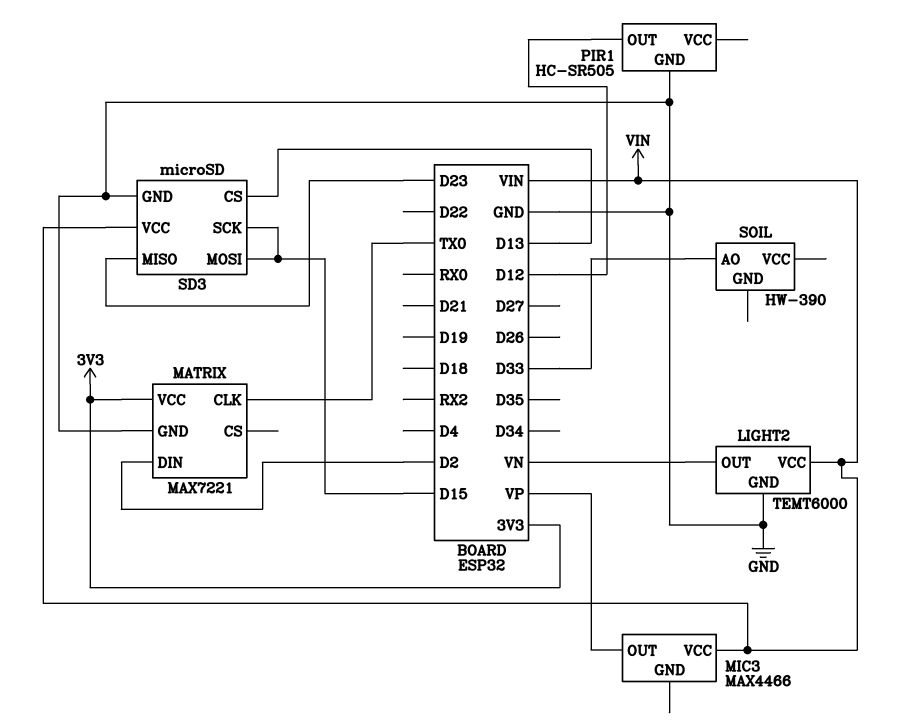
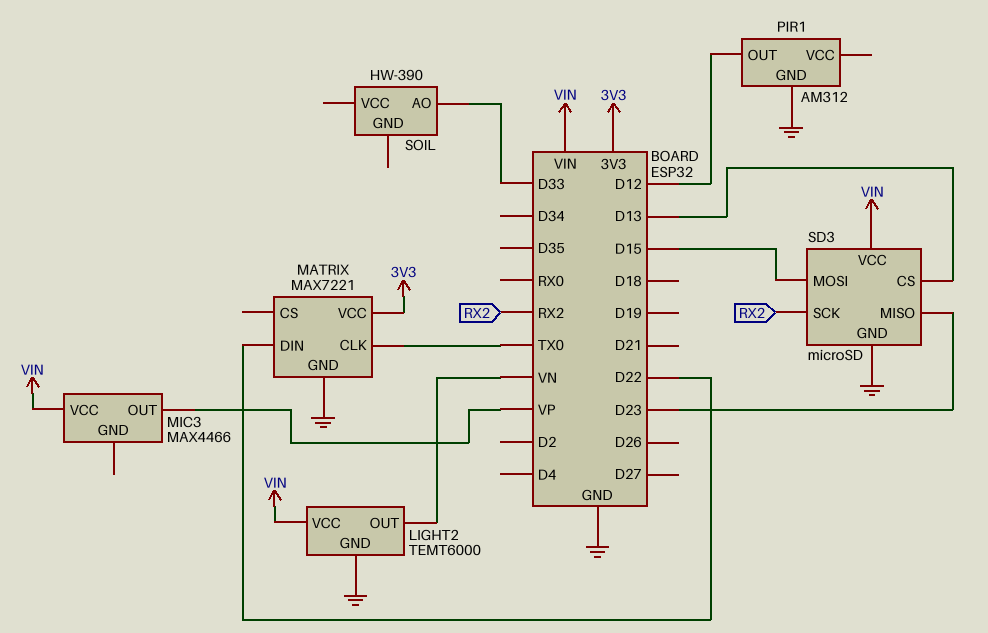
MATRIX pin DIN: D2 -> D22
PIR1: HC-SR505 -> AM312
SD3 pin SCK: D15 -> RX2

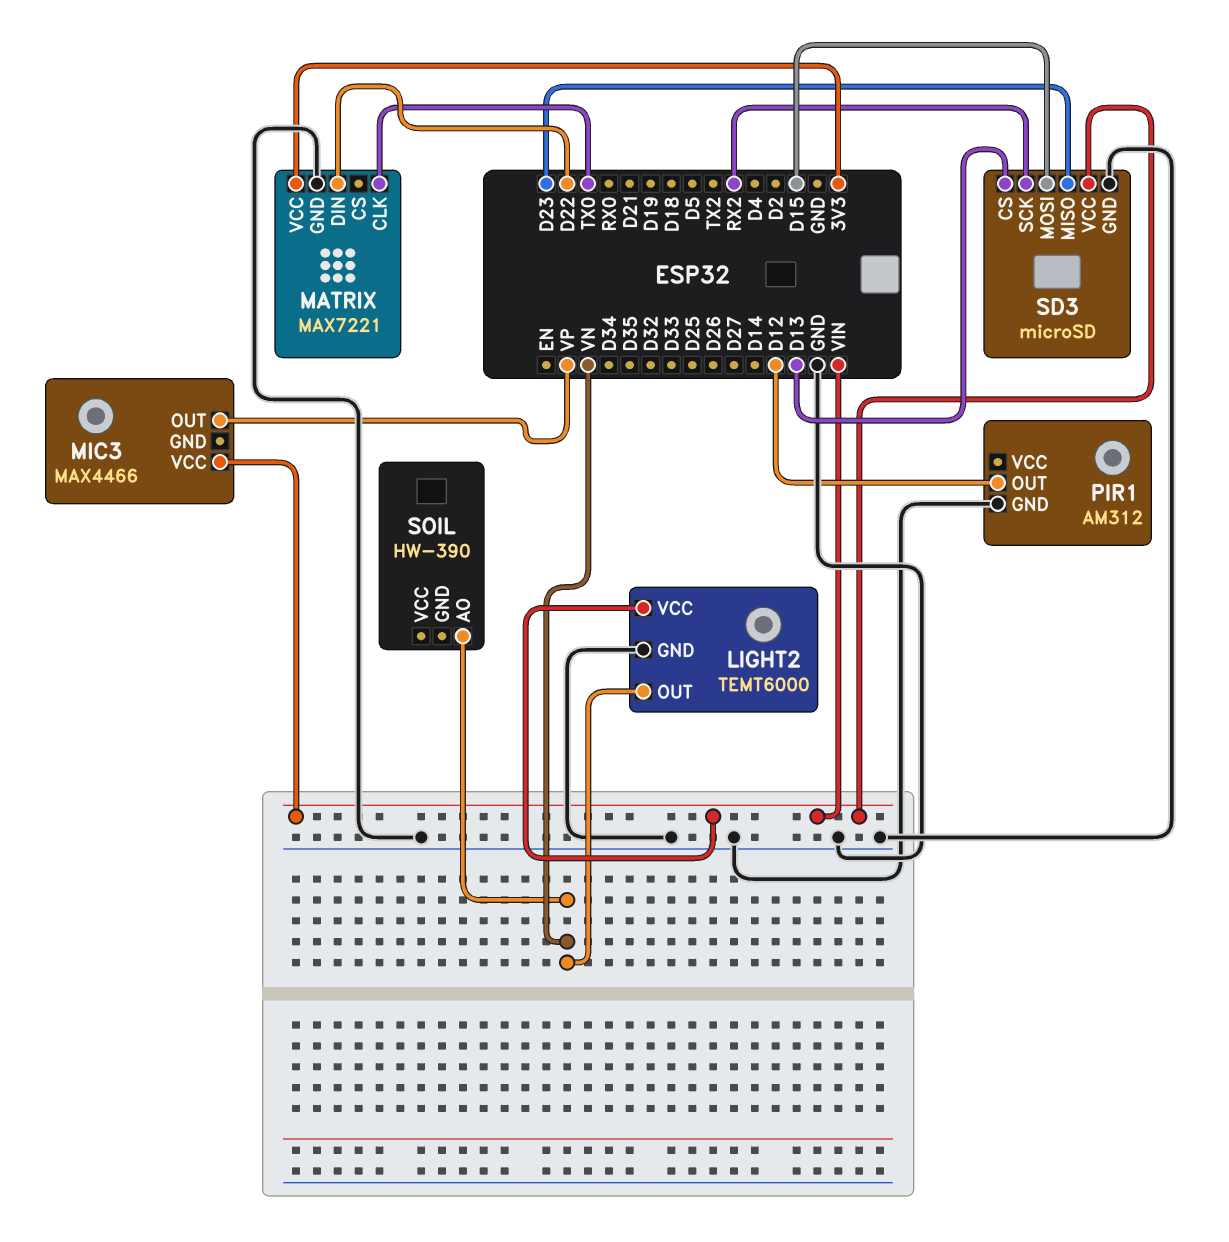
SOIL pin AO: D33 -> VN

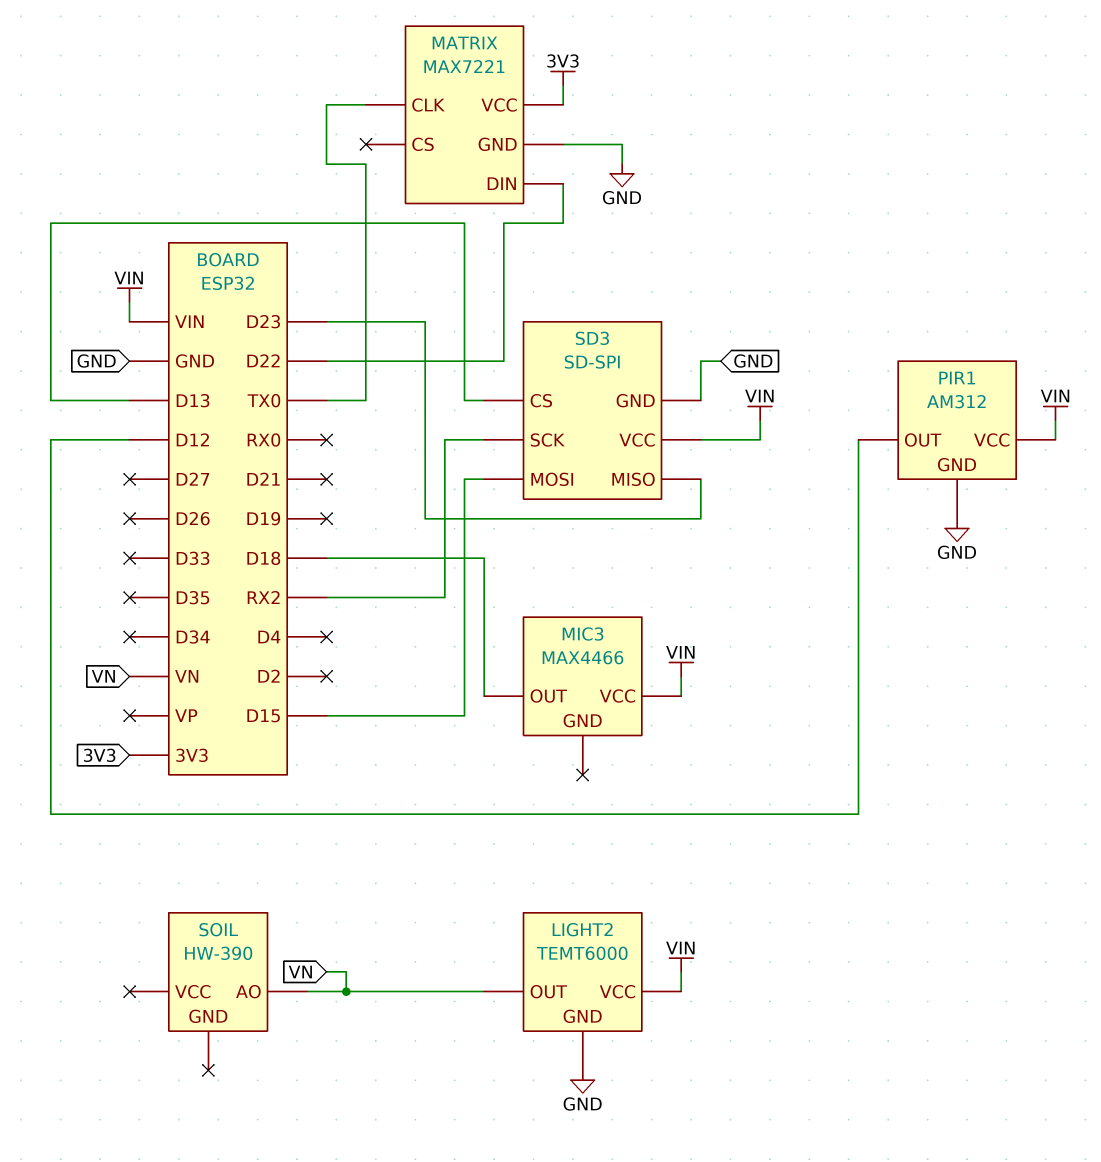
MIC3 pin OUT: VP -> D18
PIR1 pin VCC: none -> VIN
SD3: microSD -> SD-SPI

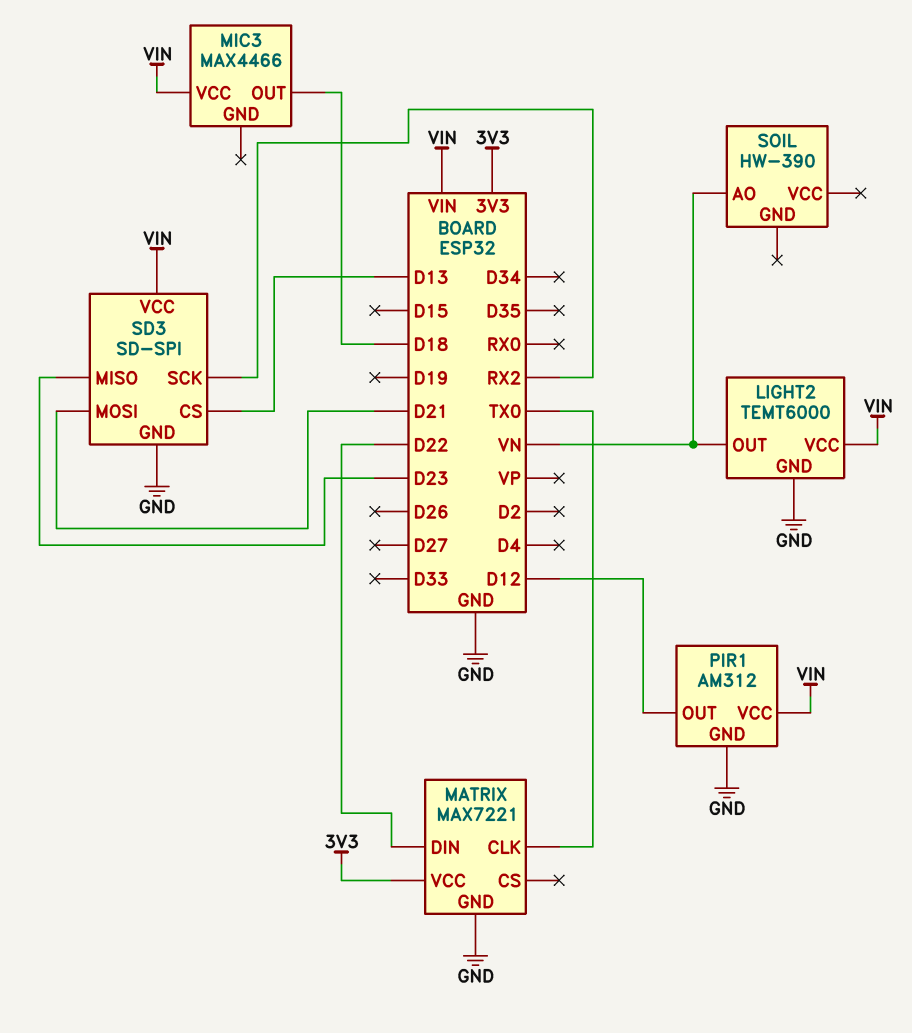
SD3 pin MOSI: D15 -> D21

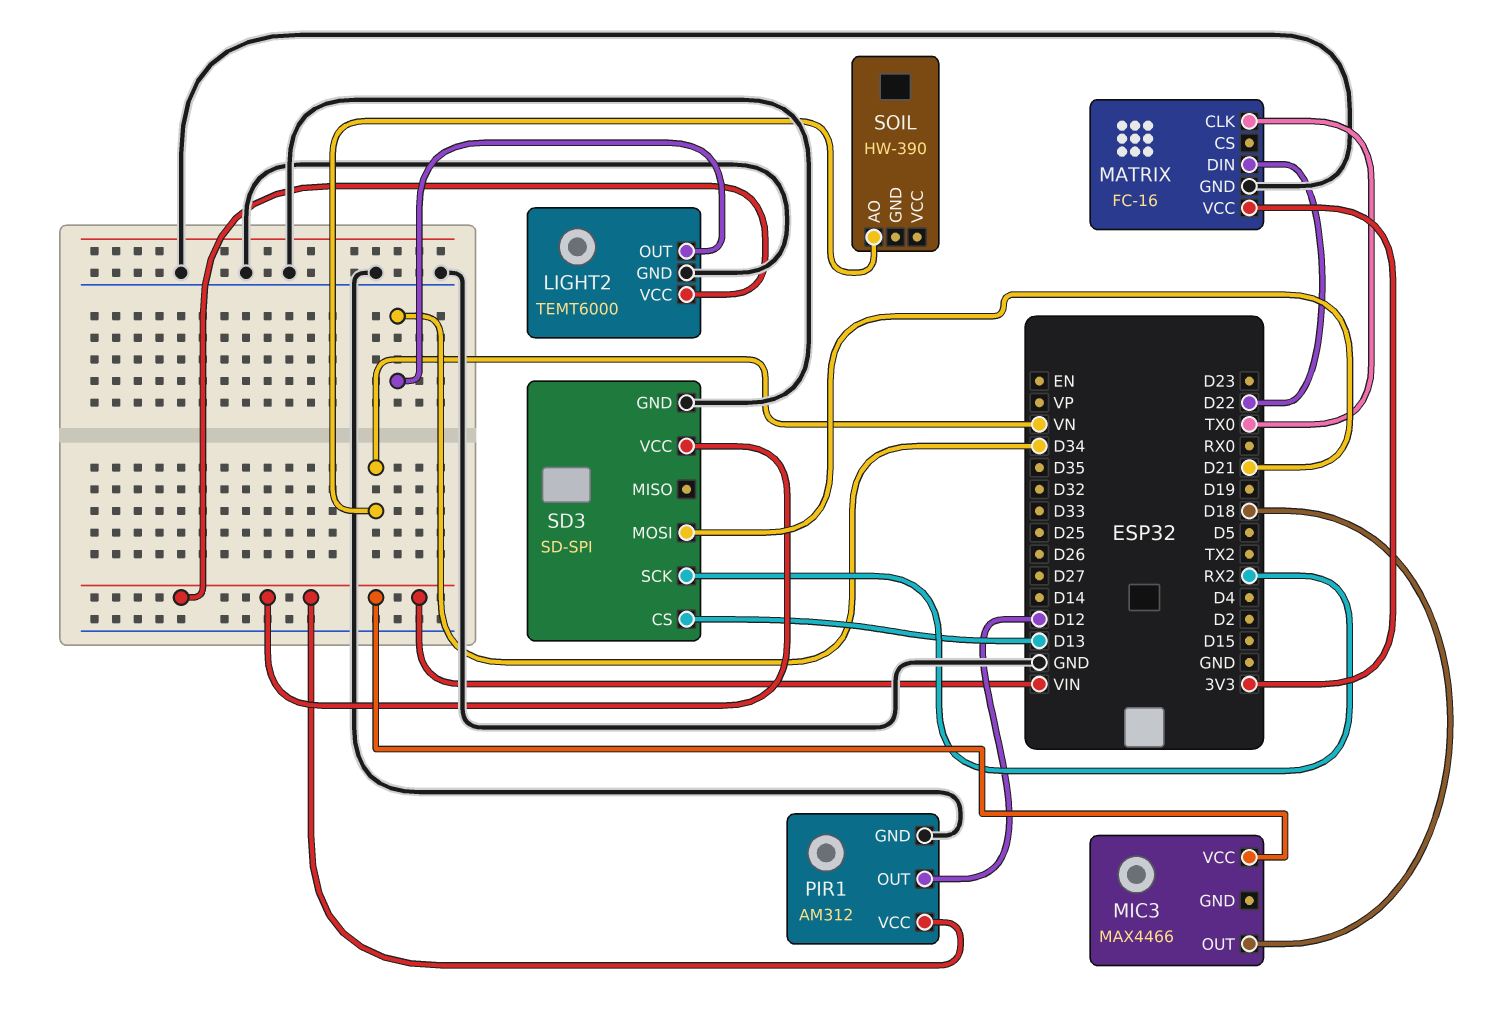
LIGHT2 pin OUT: VN -> D34
MATRIX: MAX7221 -> FC-16
SD3 pin MISO: D23 -> none

